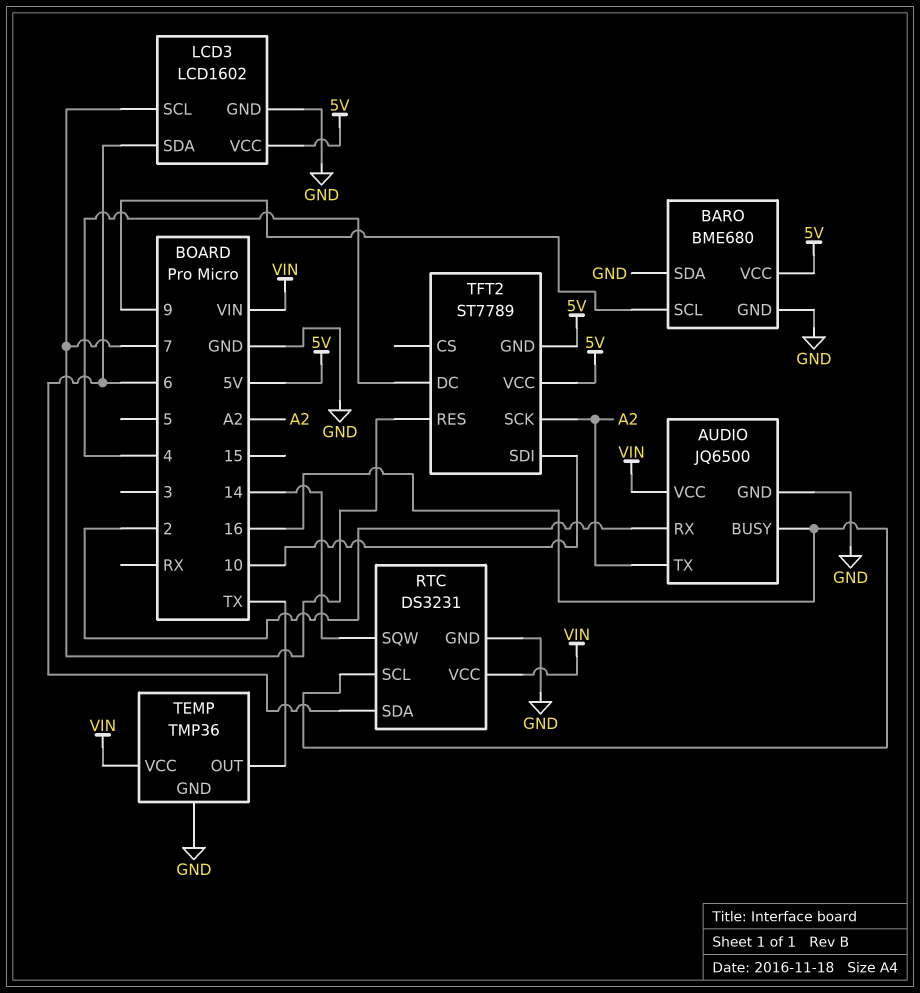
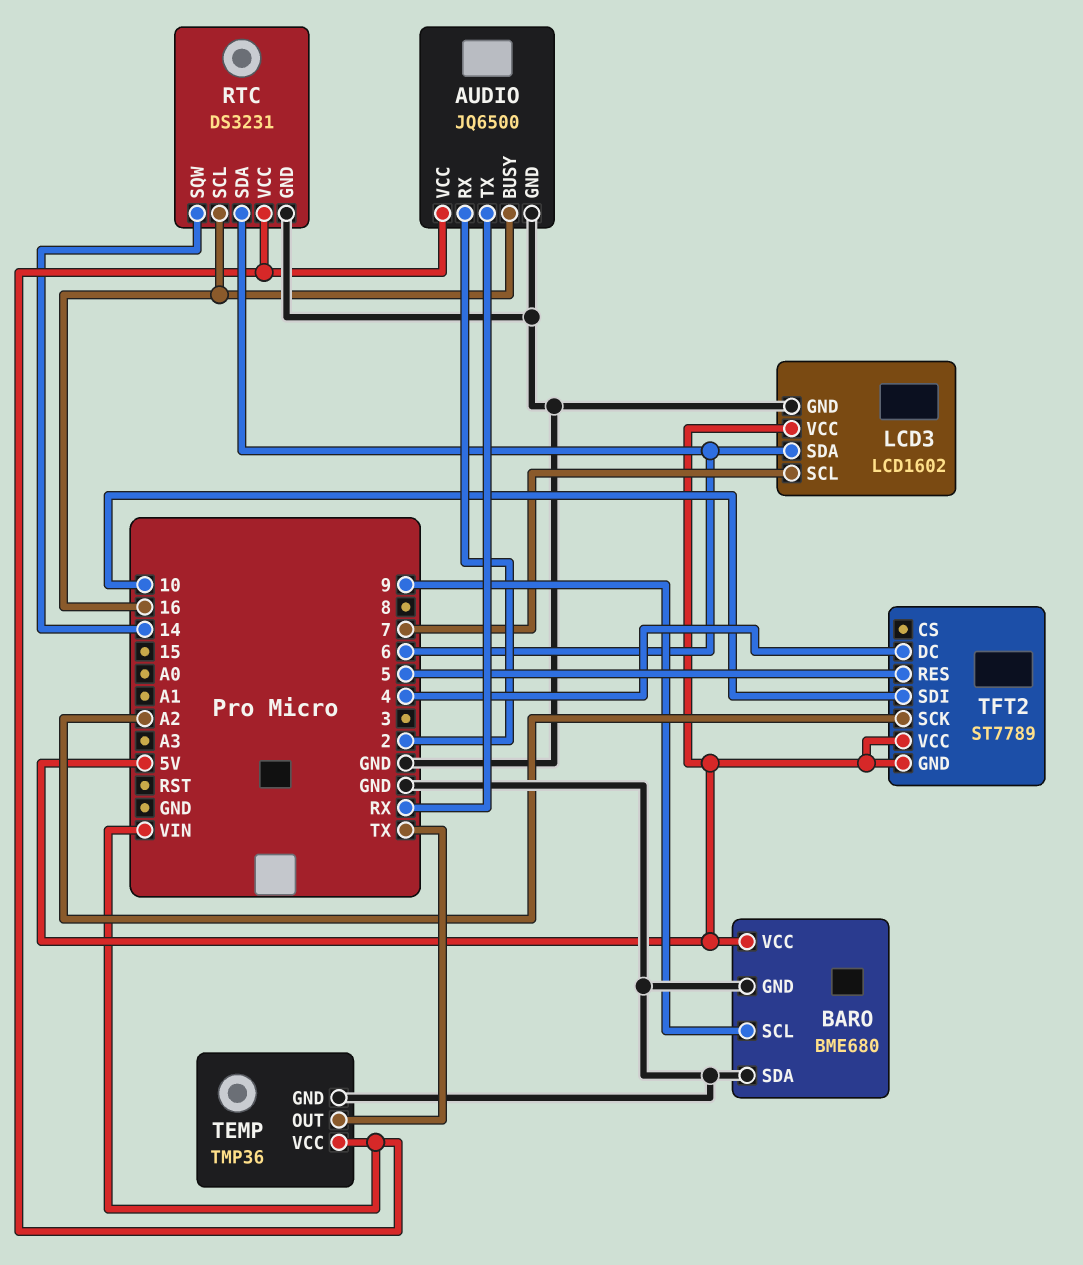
AUDIO pin TX: A2 -> RX
TFT2 pin RES: 7 -> 5

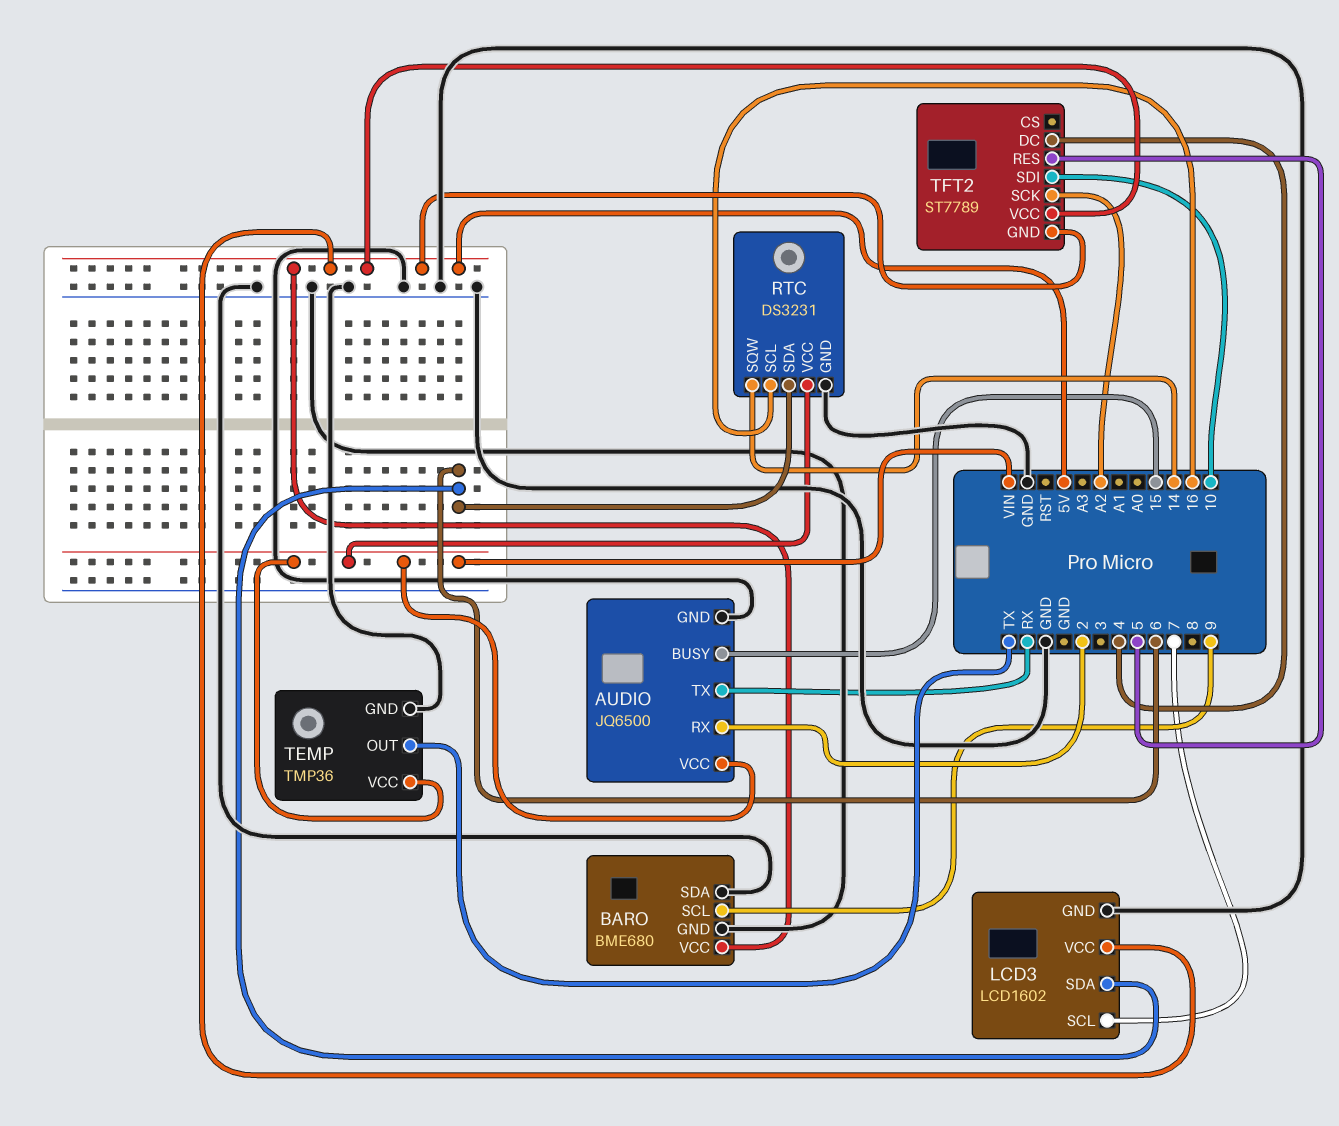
AUDIO pin BUSY: 16 -> 15

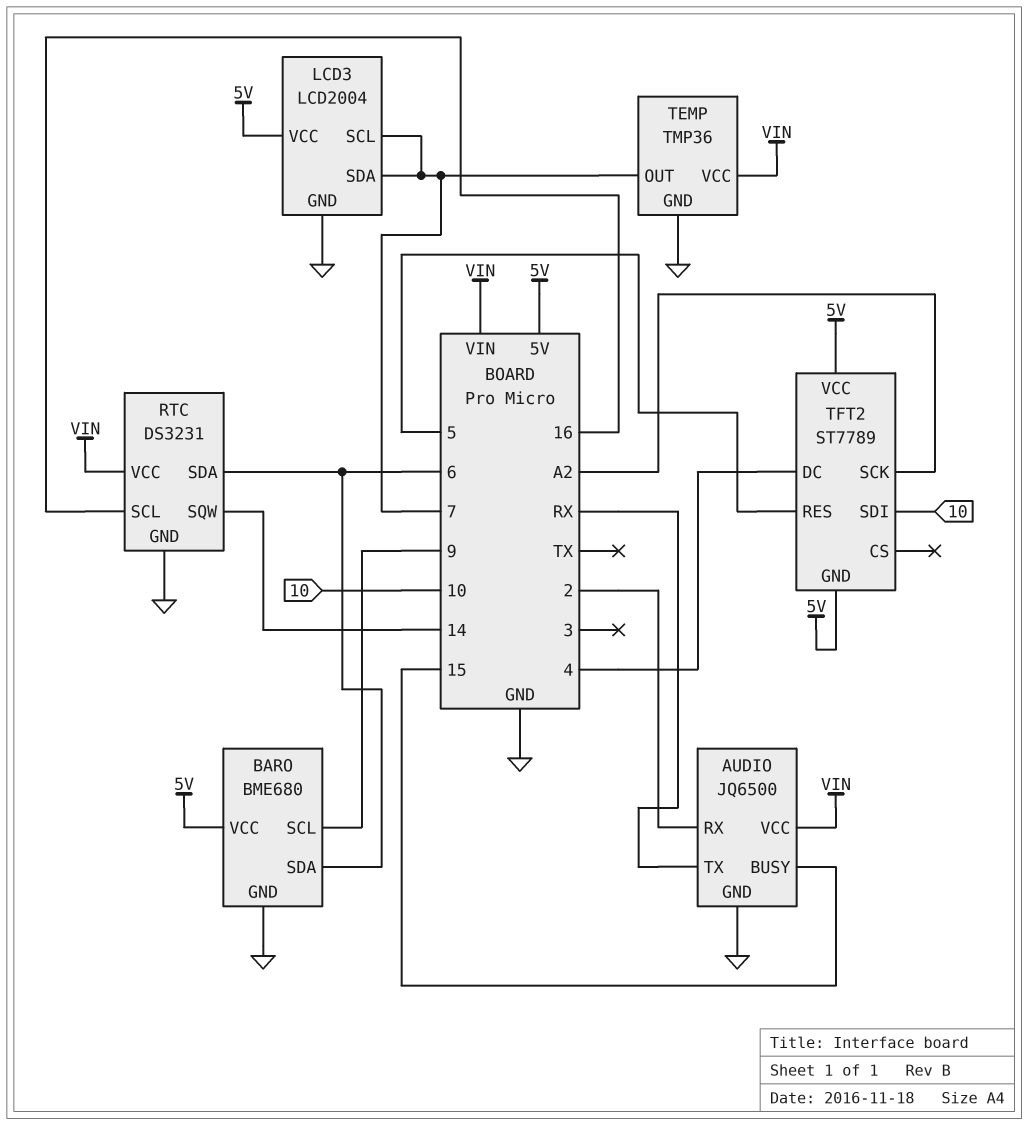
BARO pin SDA: GND -> 6
LCD3: LCD1602 -> LCD2004
LCD3 pin SDA: 6 -> 7
TEMP pin OUT: TX -> 7

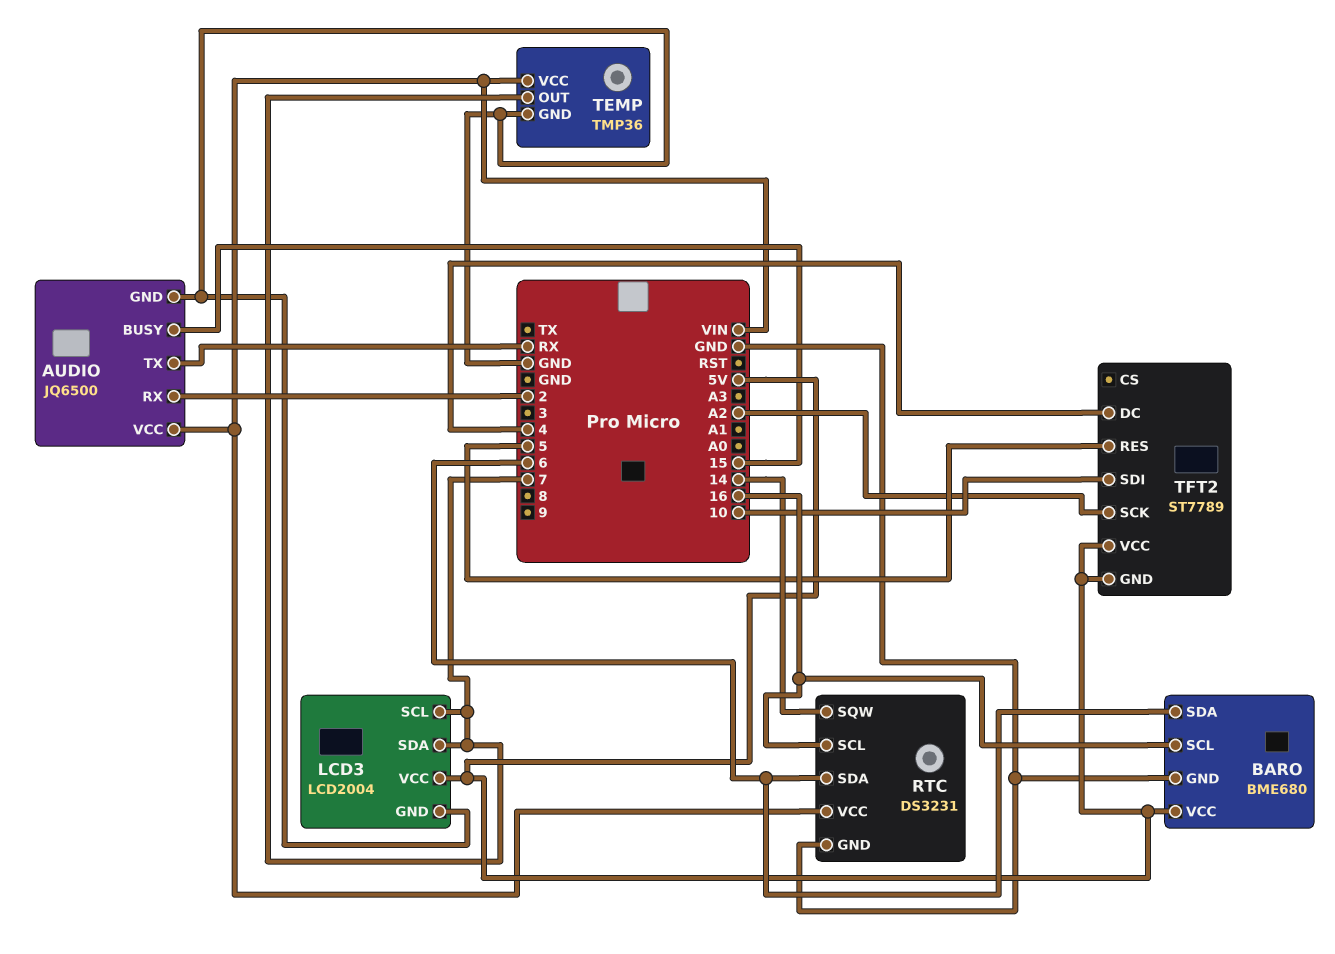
BARO pin SCL: 9 -> 16

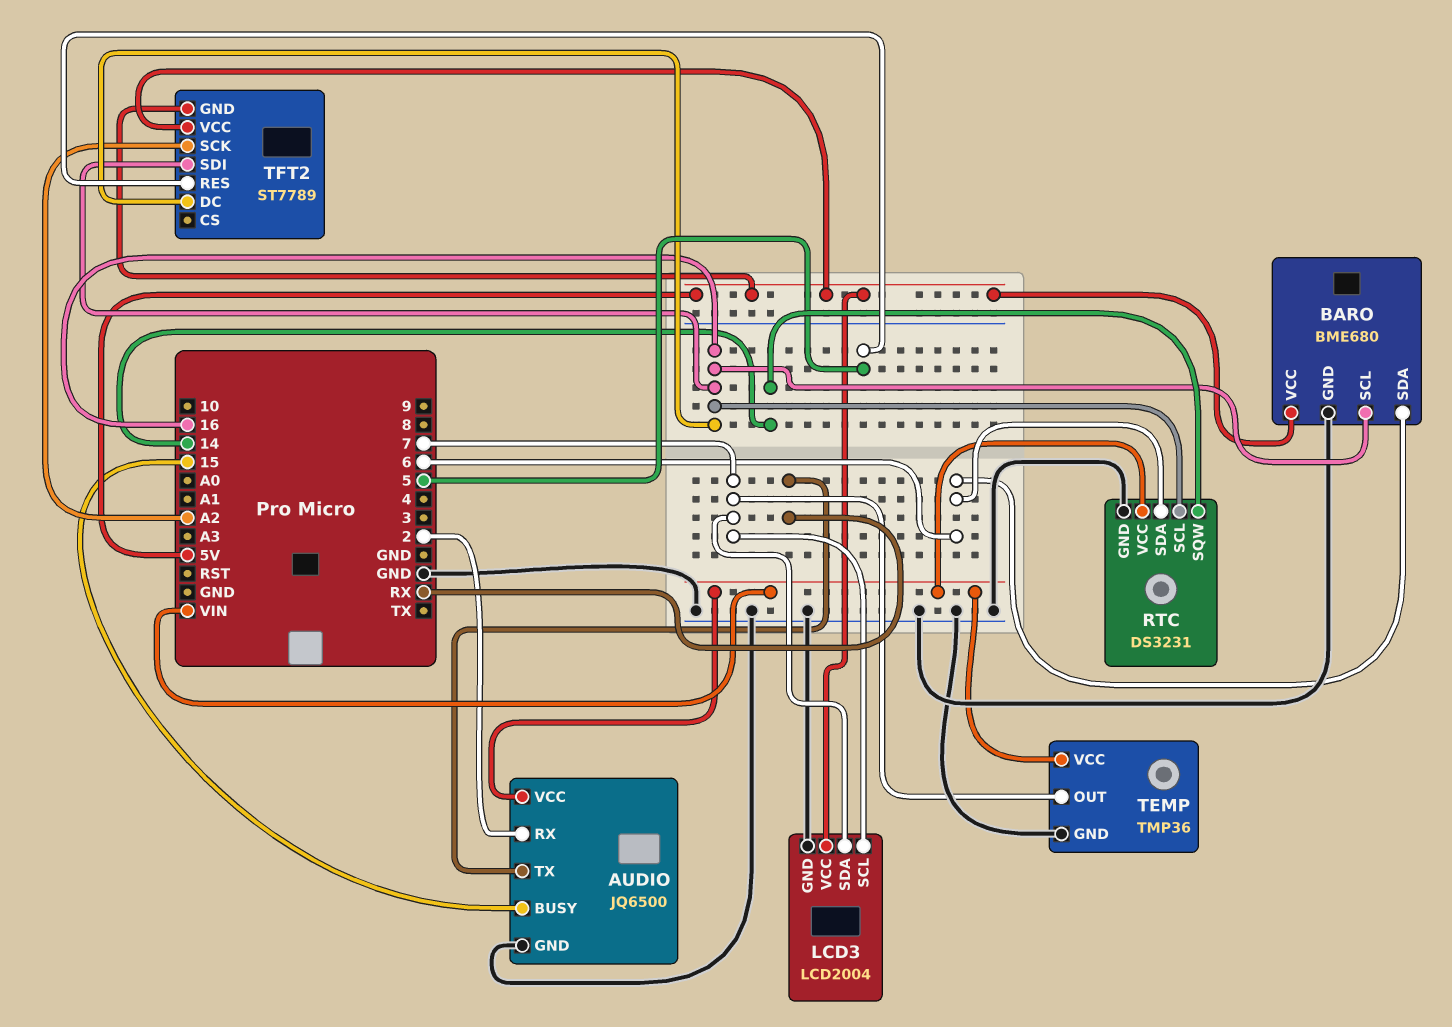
TFT2 pin DC: 4 -> 16
TFT2 pin SDI: 10 -> 16

